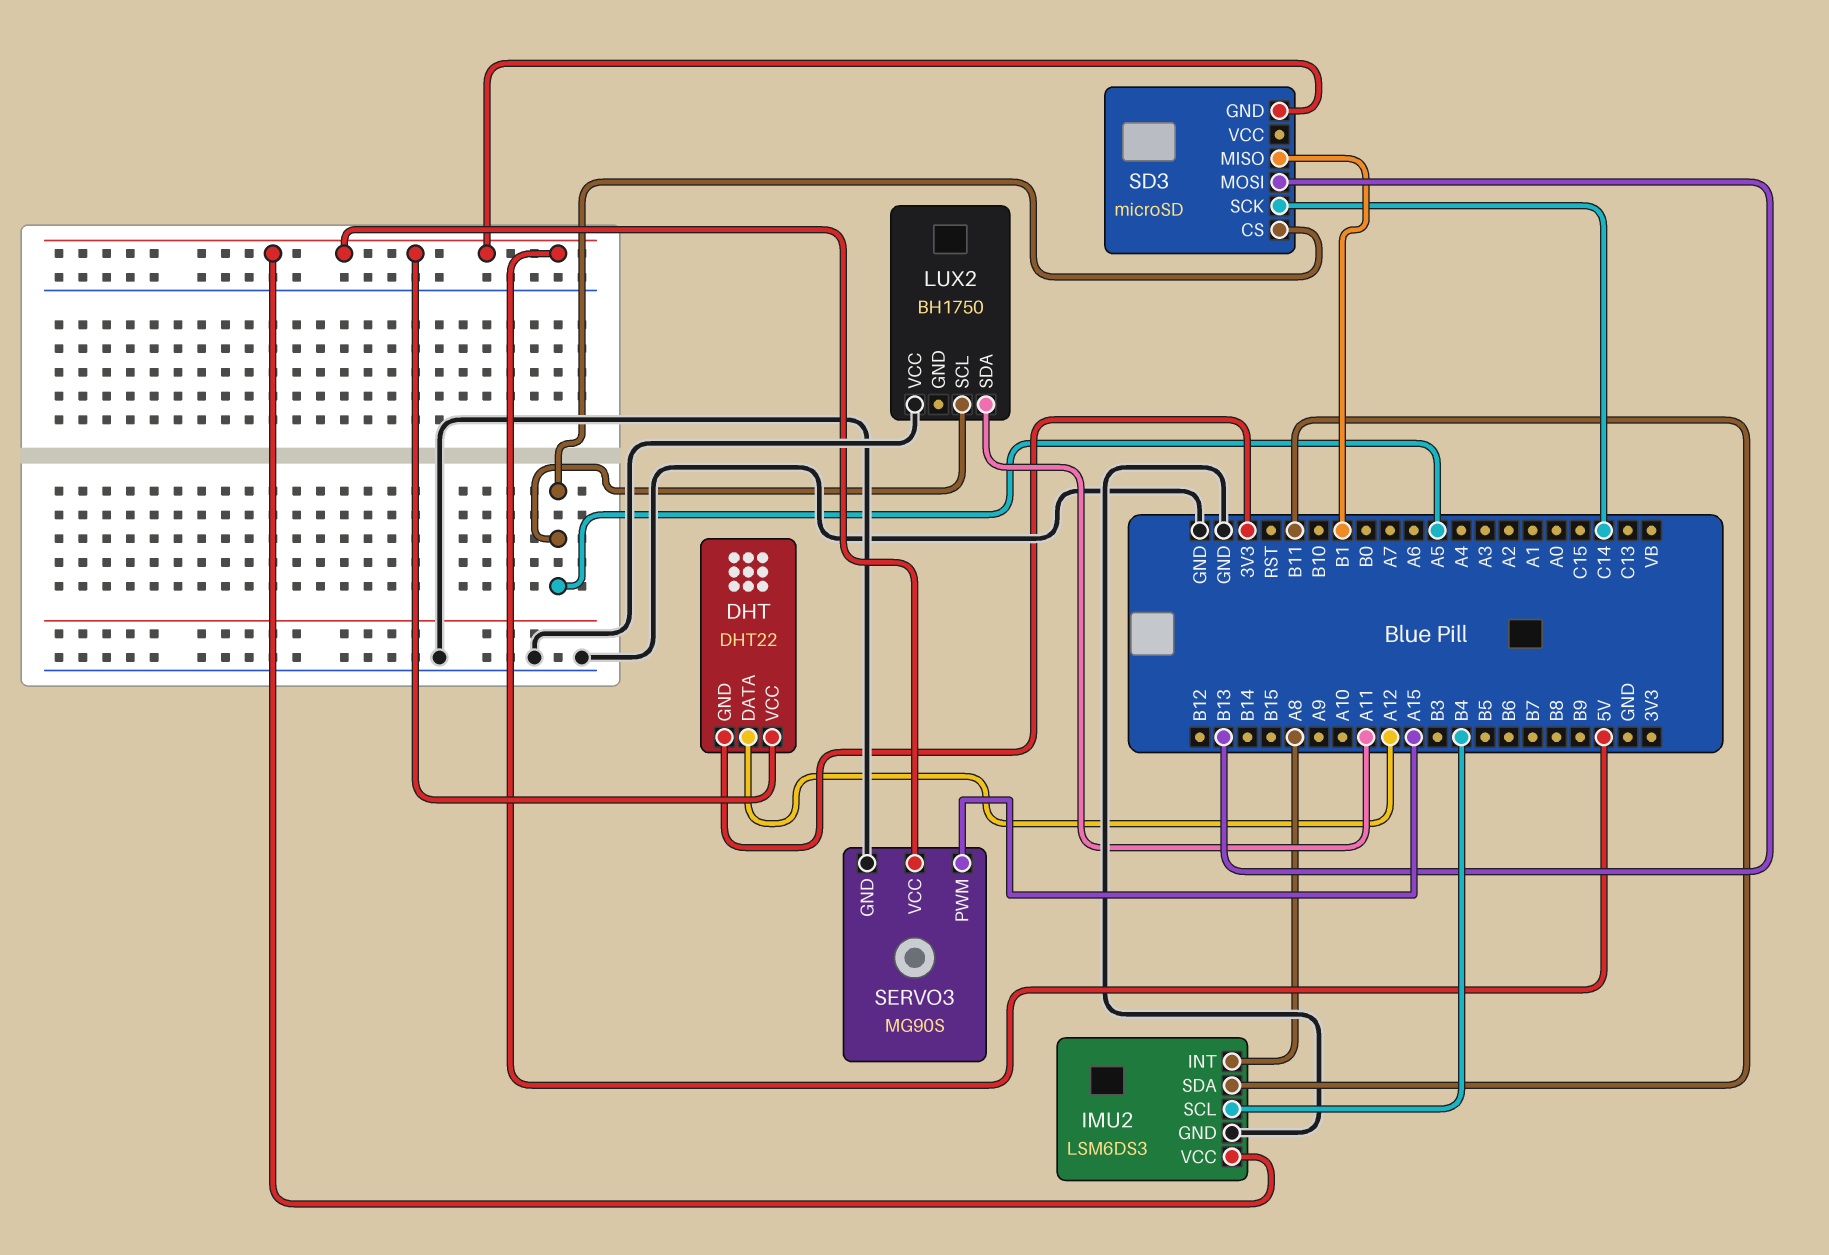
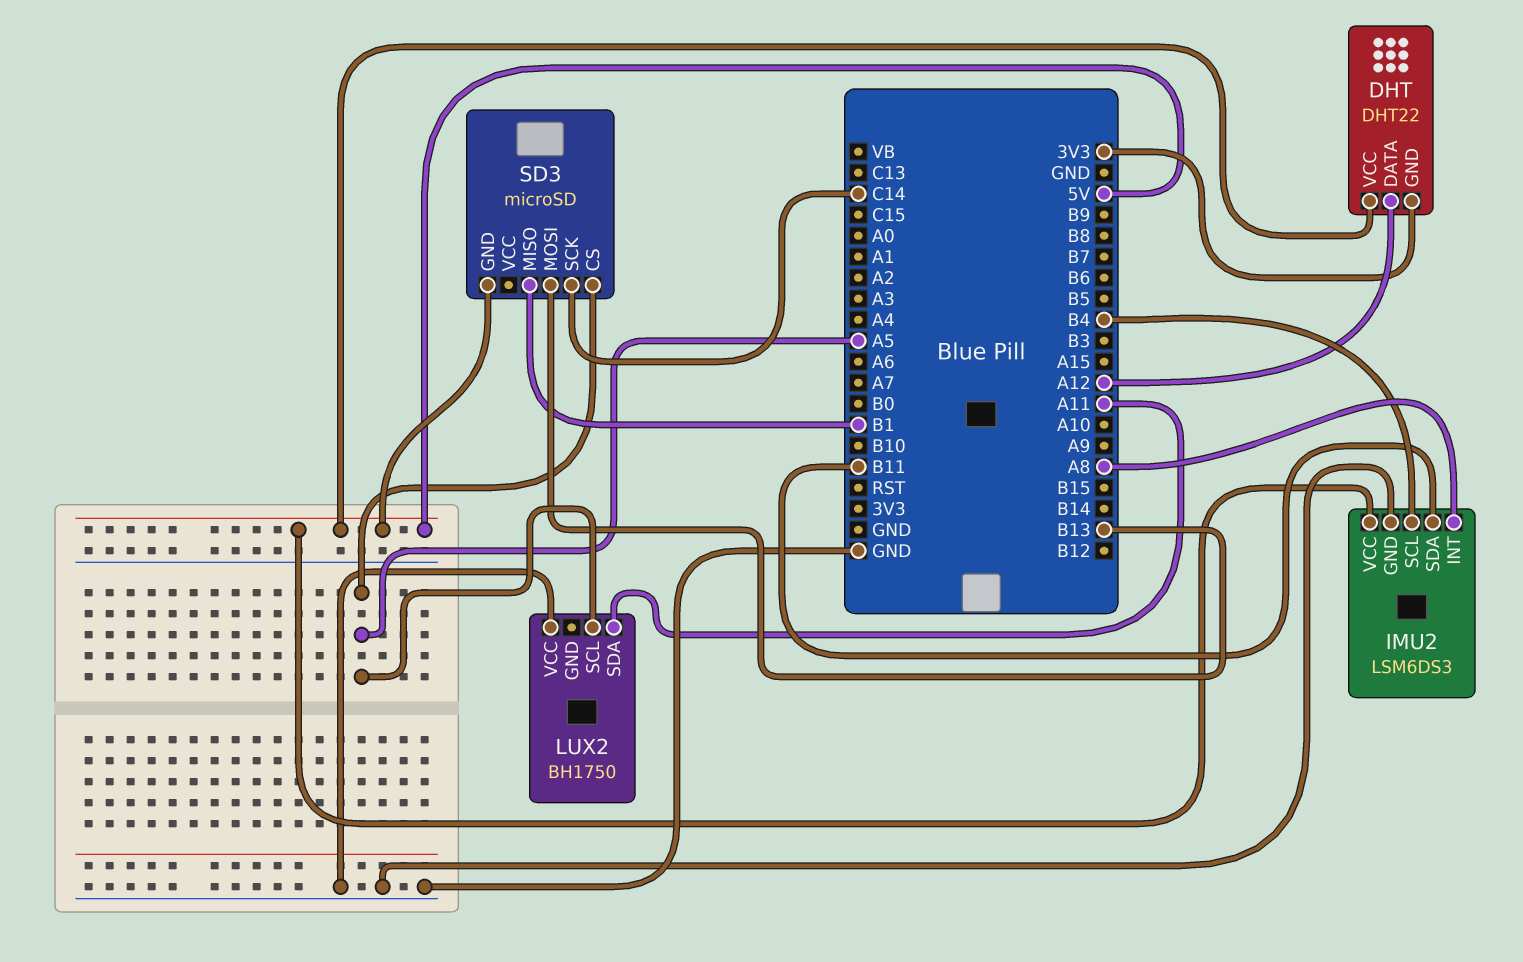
SERVO3: MG90S -> none
SERVO3 pin GND: GND -> none
SERVO3 pin PWM: A15 -> none
SERVO3 pin VCC: 5V -> none

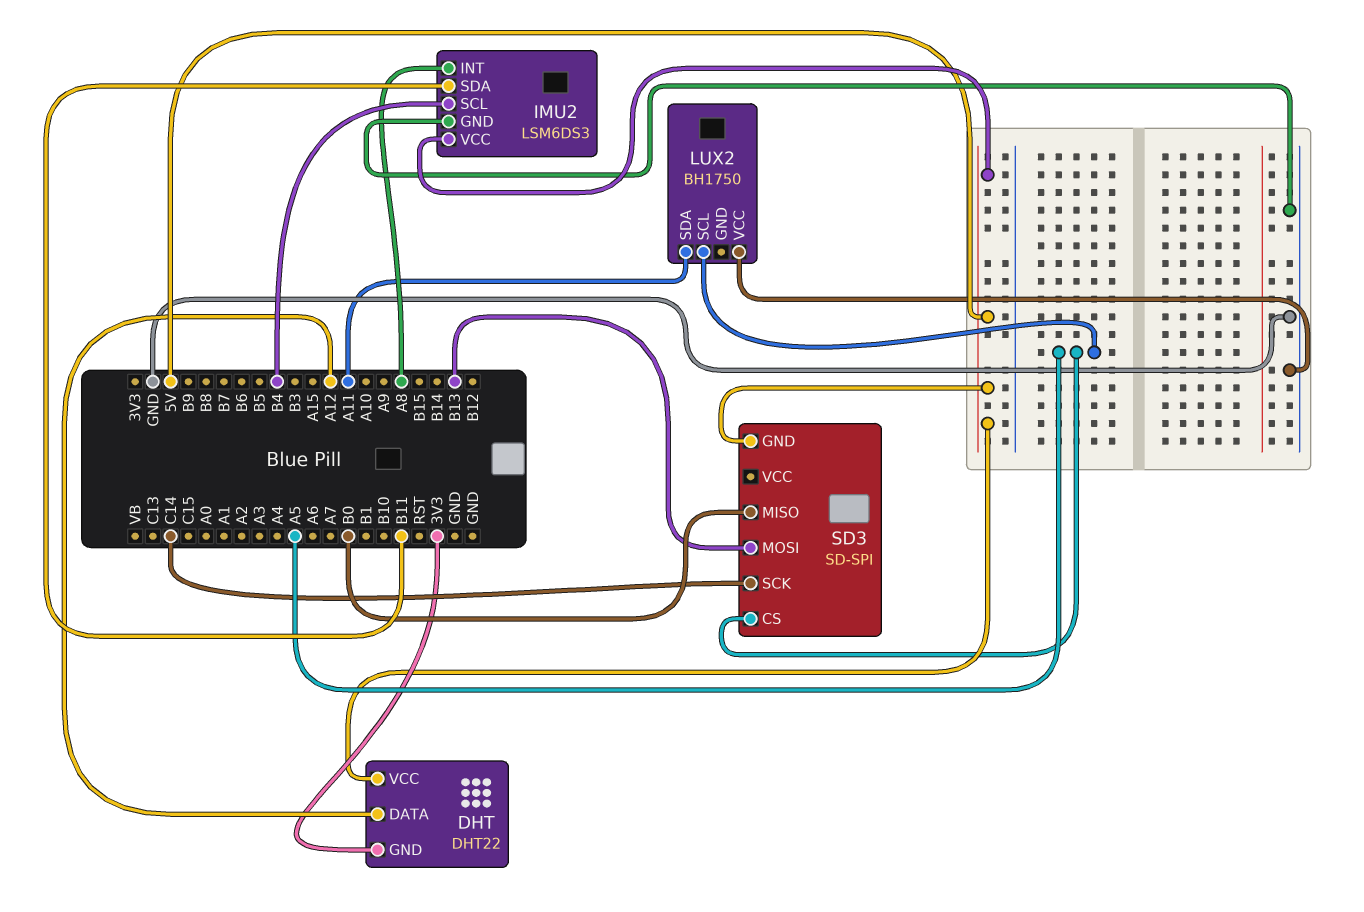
SD3: microSD -> SD-SPI
SD3 pin MISO: B1 -> B0

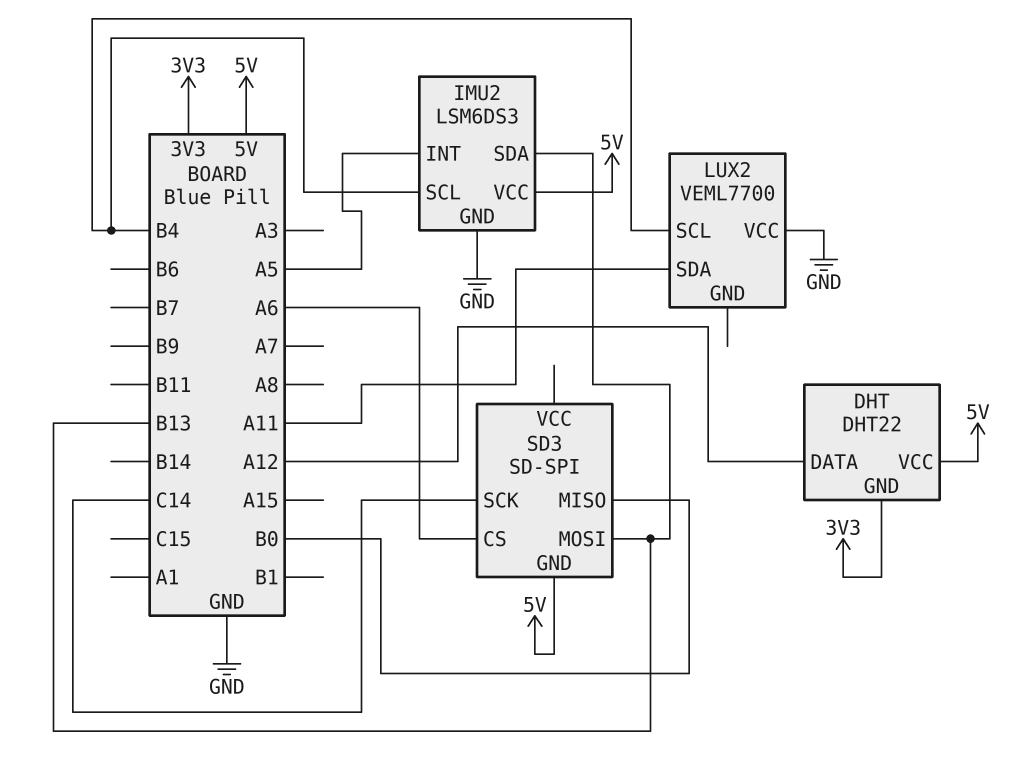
IMU2 pin INT: A8 -> A5
IMU2 pin SDA: B11 -> B13
LUX2: BH1750 -> VEML7700
LUX2 pin SCL: A5 -> B4
SD3 pin CS: A5 -> A6

